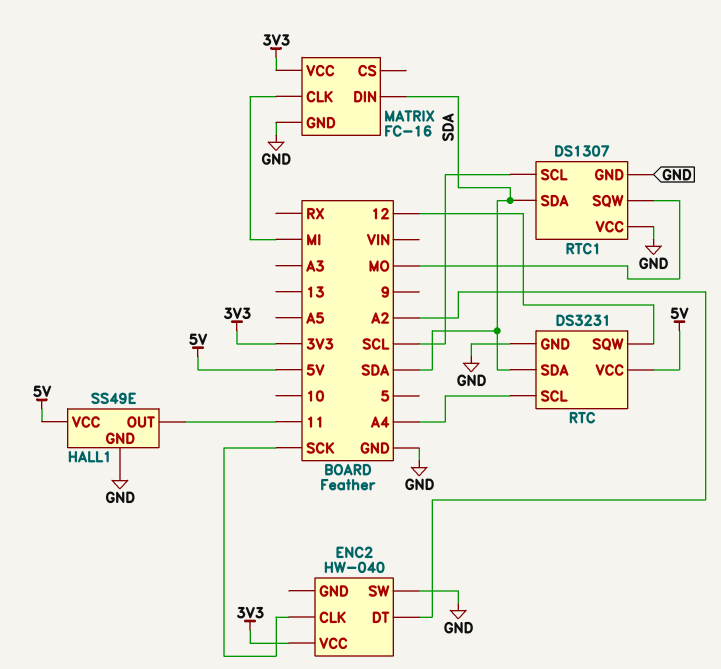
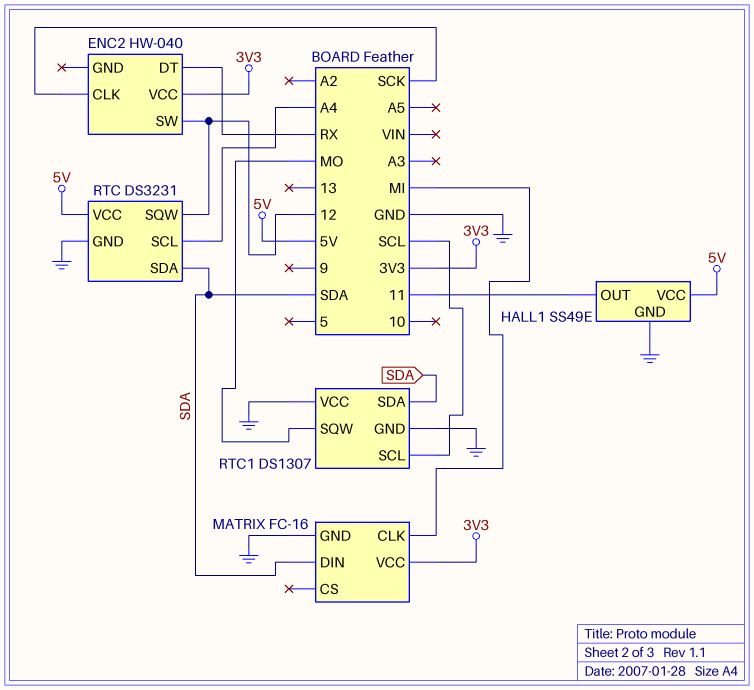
ENC2 pin DT: A2 -> RX
ENC2 pin SW: GND -> 12

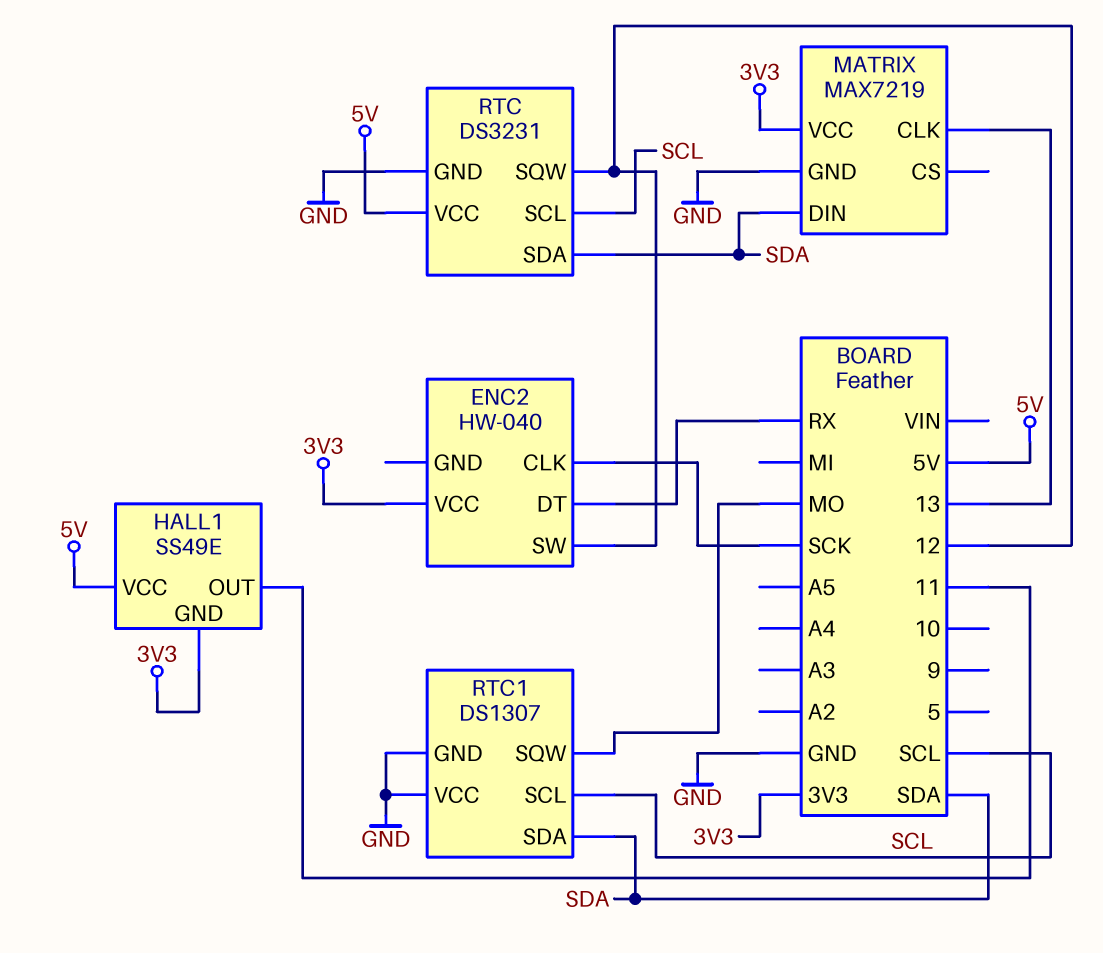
HALL1 pin GND: GND -> 3V3
MATRIX: FC-16 -> MAX7219
MATRIX pin CLK: MI -> 13
RTC pin SCL: A4 -> SCL

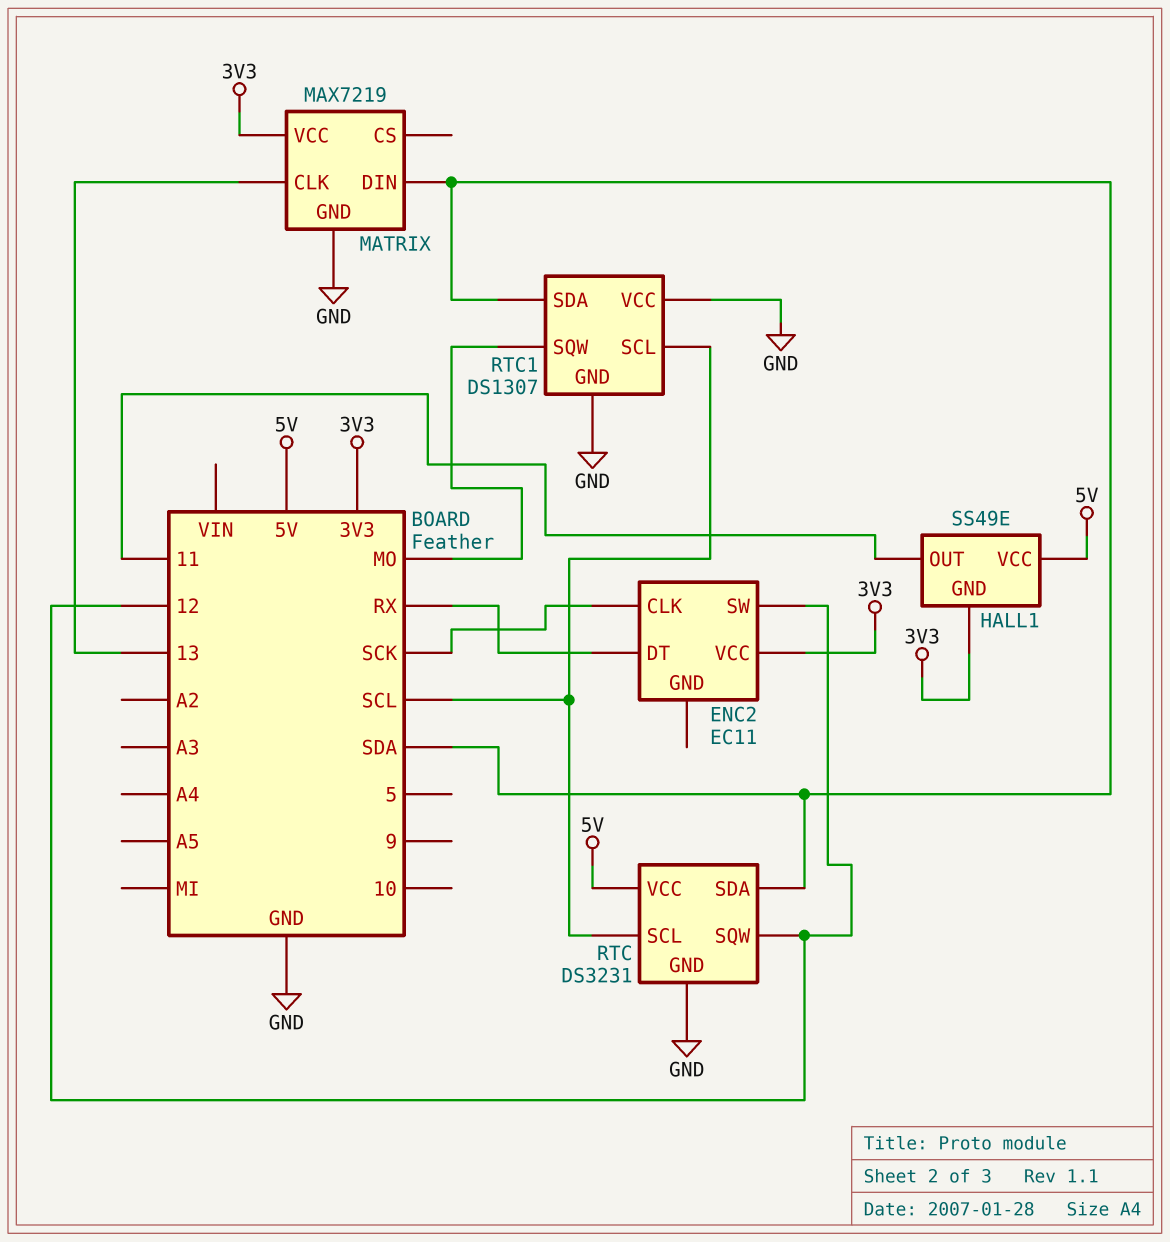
ENC2: HW-040 -> EC11

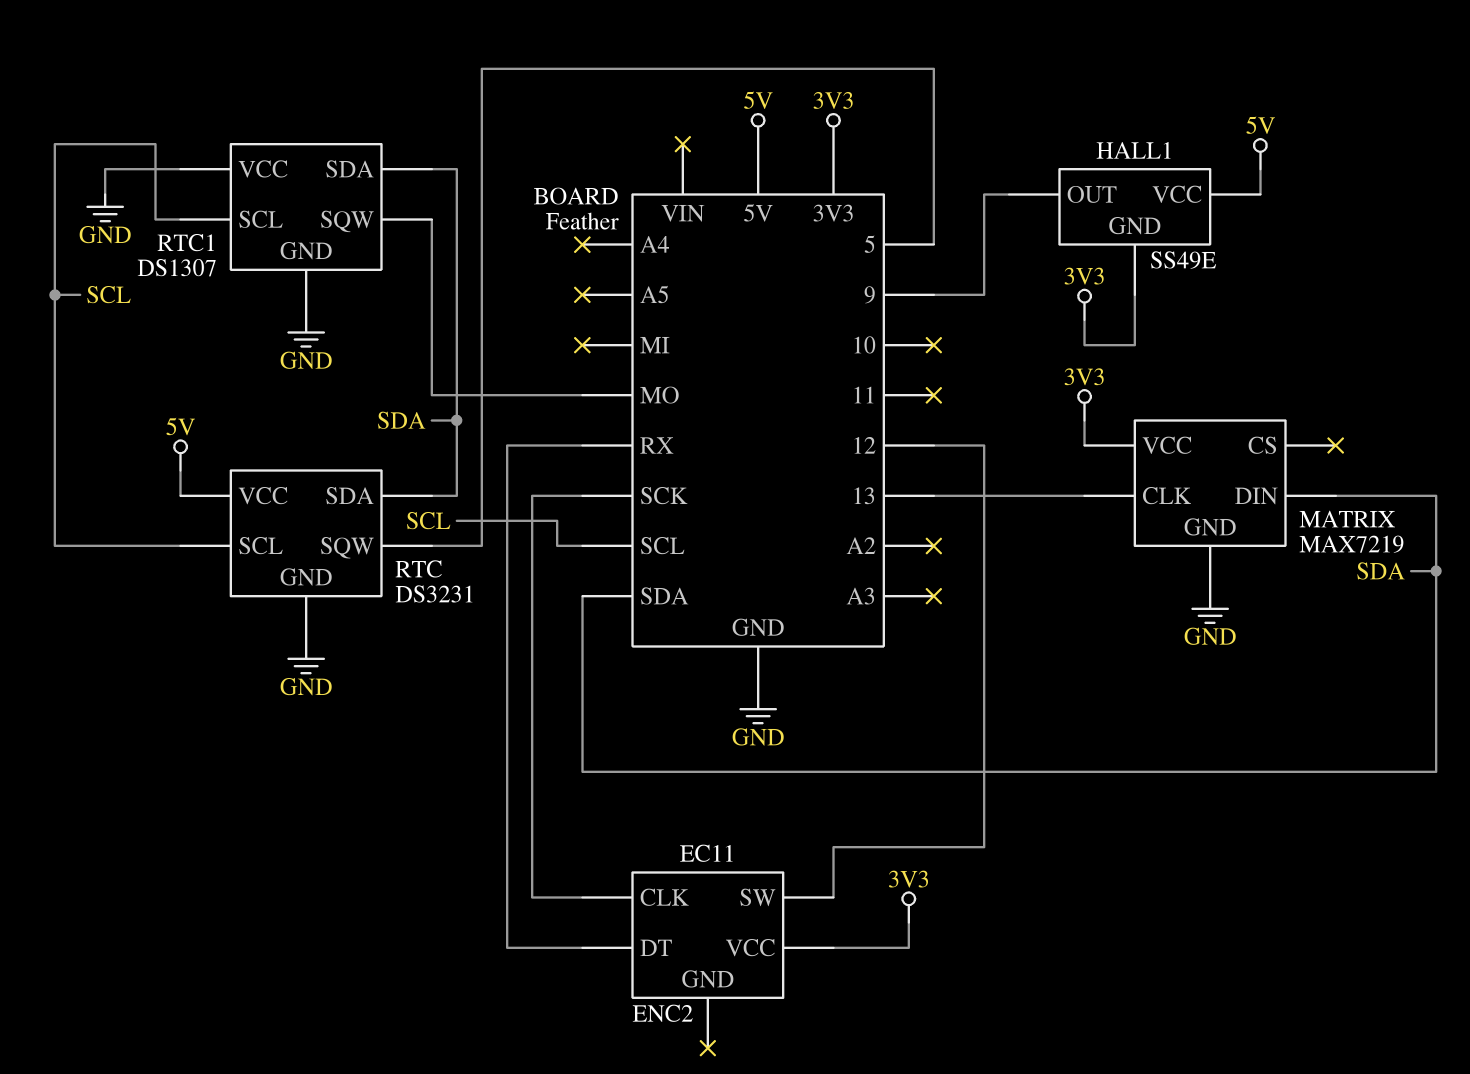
HALL1 pin OUT: 11 -> 9
RTC pin SQW: 12 -> 5

